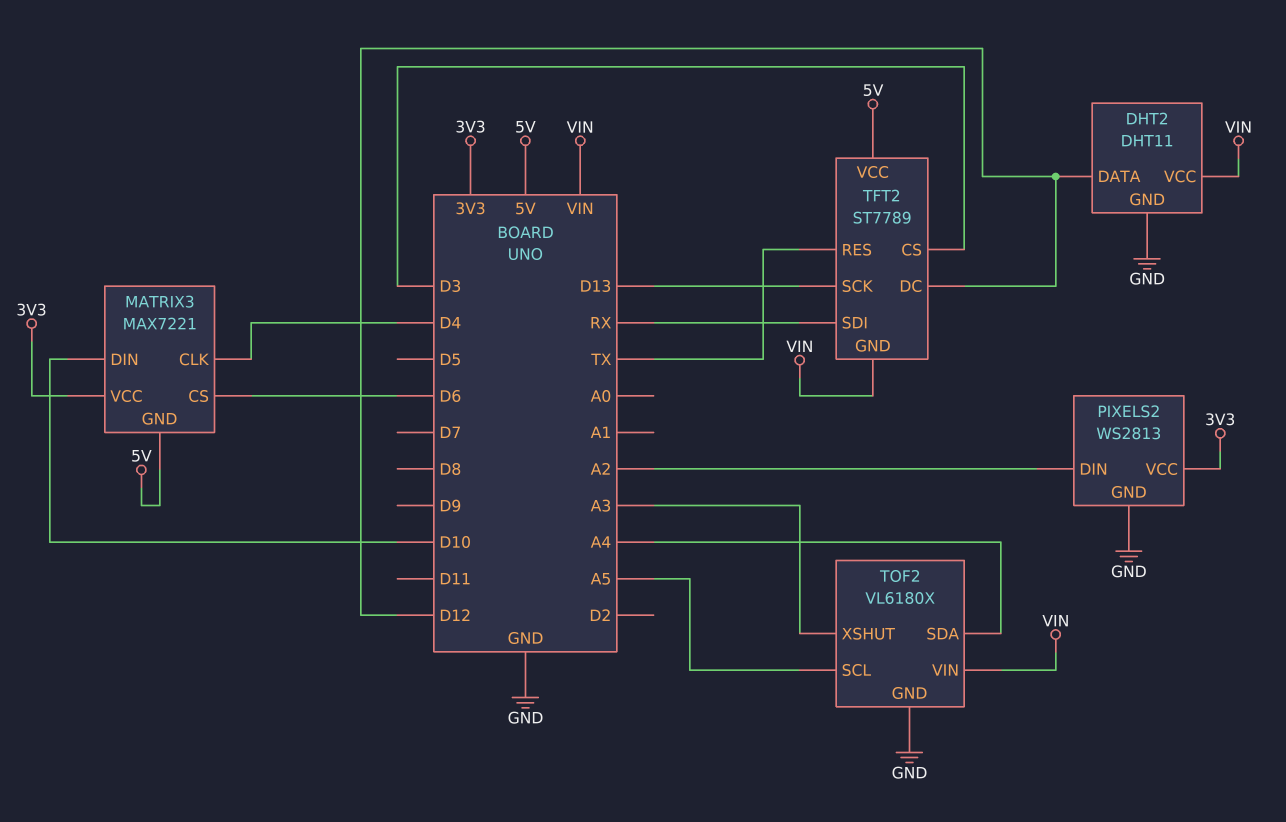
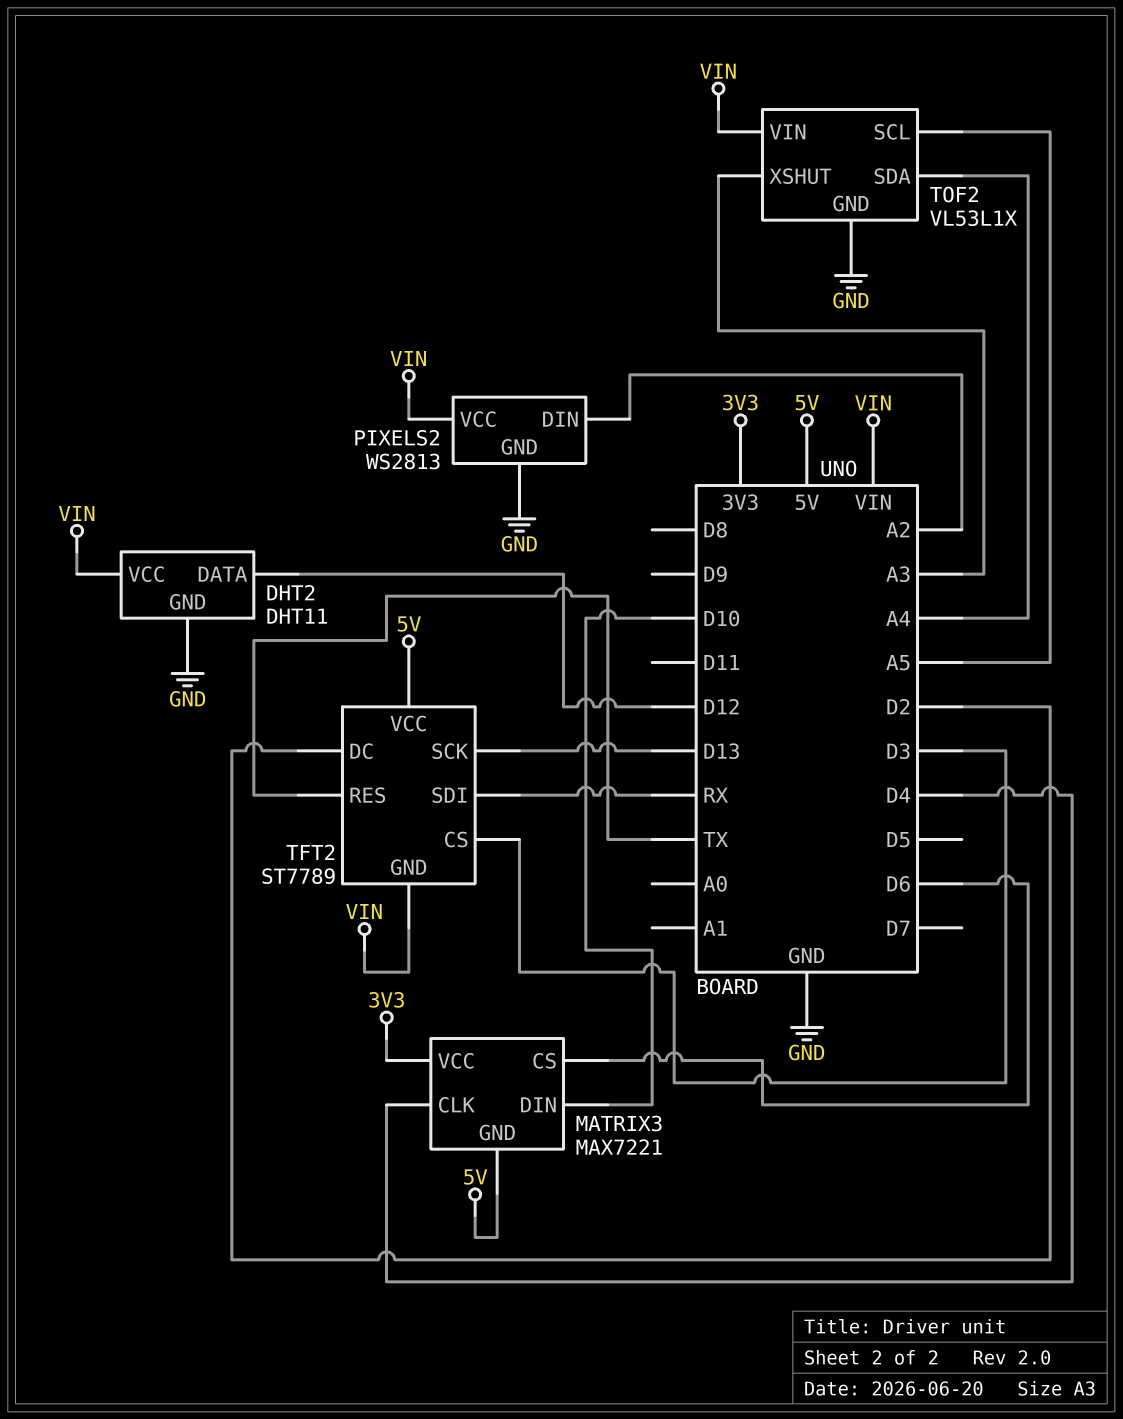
PIXELS2 pin VCC: 3V3 -> VIN
TFT2 pin DC: D12 -> D2
TOF2: VL6180X -> VL53L1X

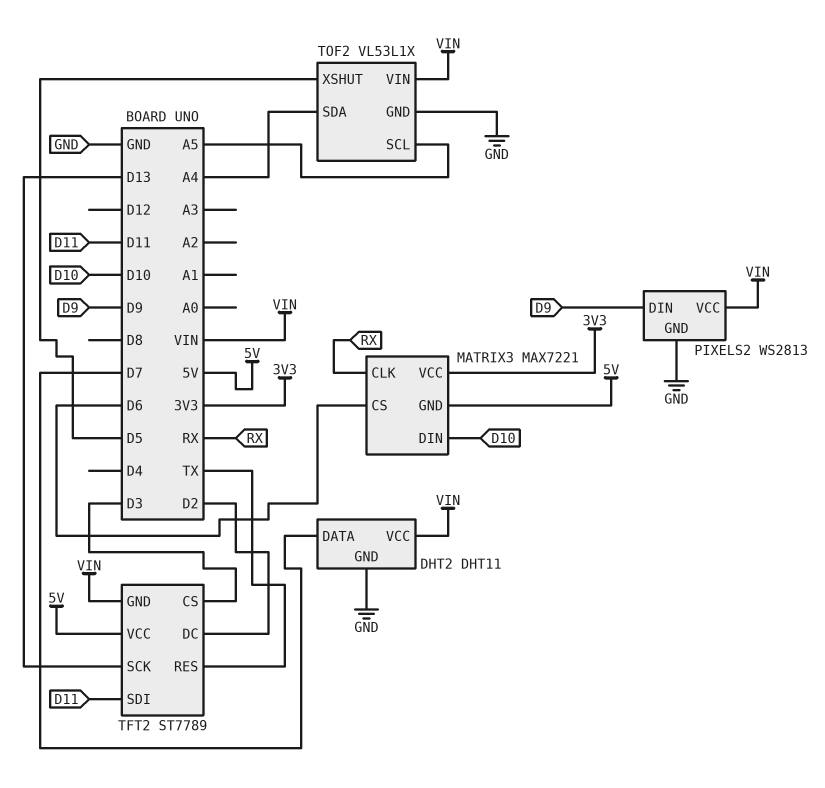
DHT2 pin DATA: D12 -> D7
MATRIX3 pin CLK: D4 -> RX
PIXELS2 pin DIN: A2 -> D9
TFT2 pin SDI: RX -> D11
TOF2 pin XSHUT: A3 -> D5

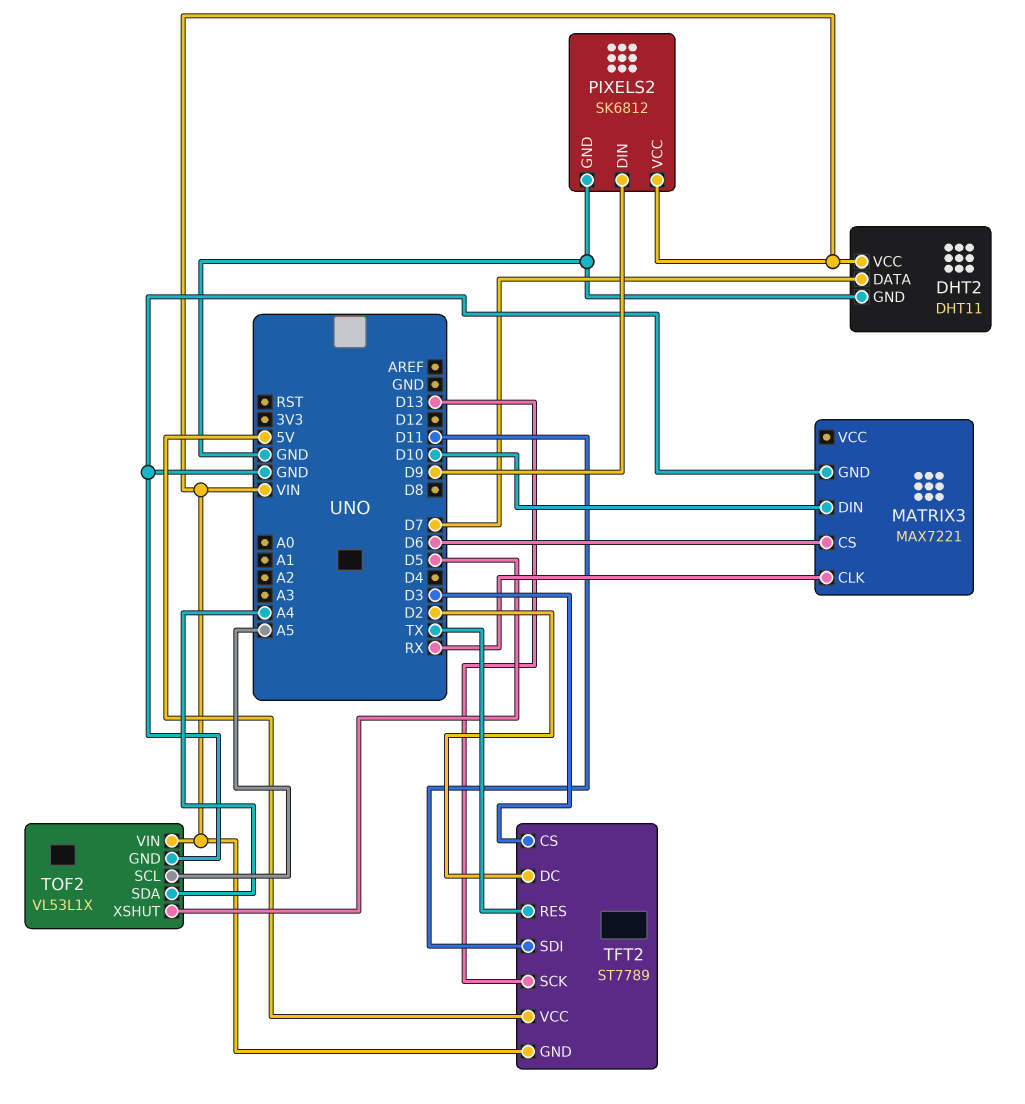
MATRIX3 pin GND: 5V -> GND
MATRIX3 pin VCC: 3V3 -> none
PIXELS2: WS2813 -> SK6812

